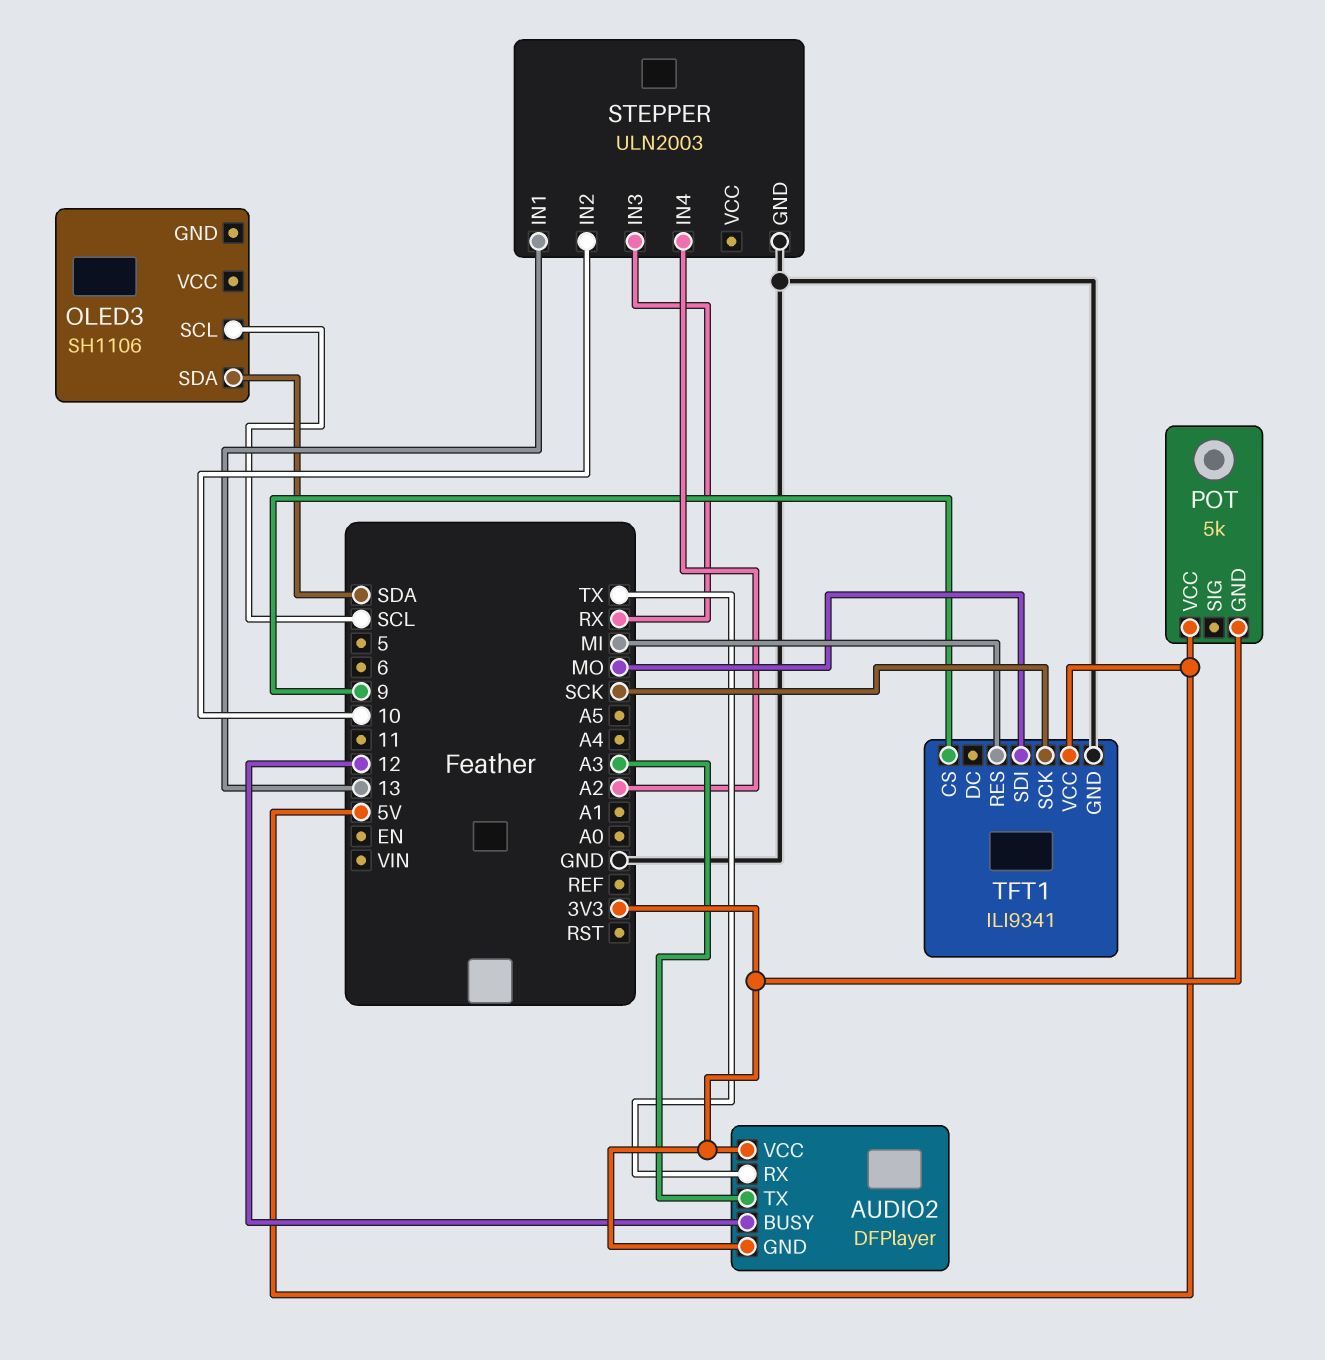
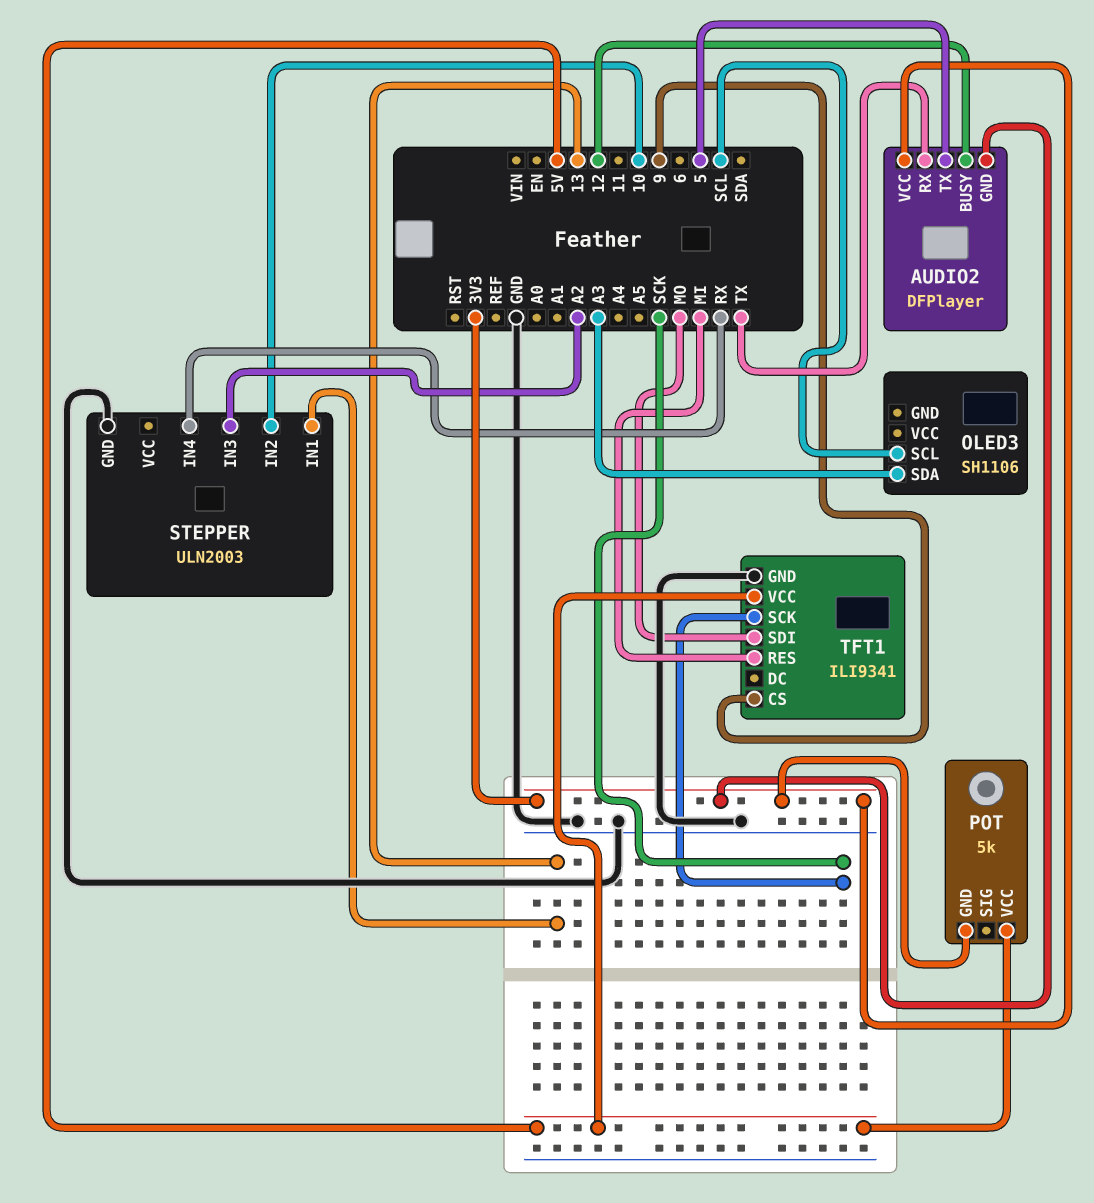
AUDIO2 pin TX: A3 -> 5
OLED3 pin SDA: SDA -> A3
STEPPER pin IN3: RX -> A2
STEPPER pin IN4: A2 -> RX

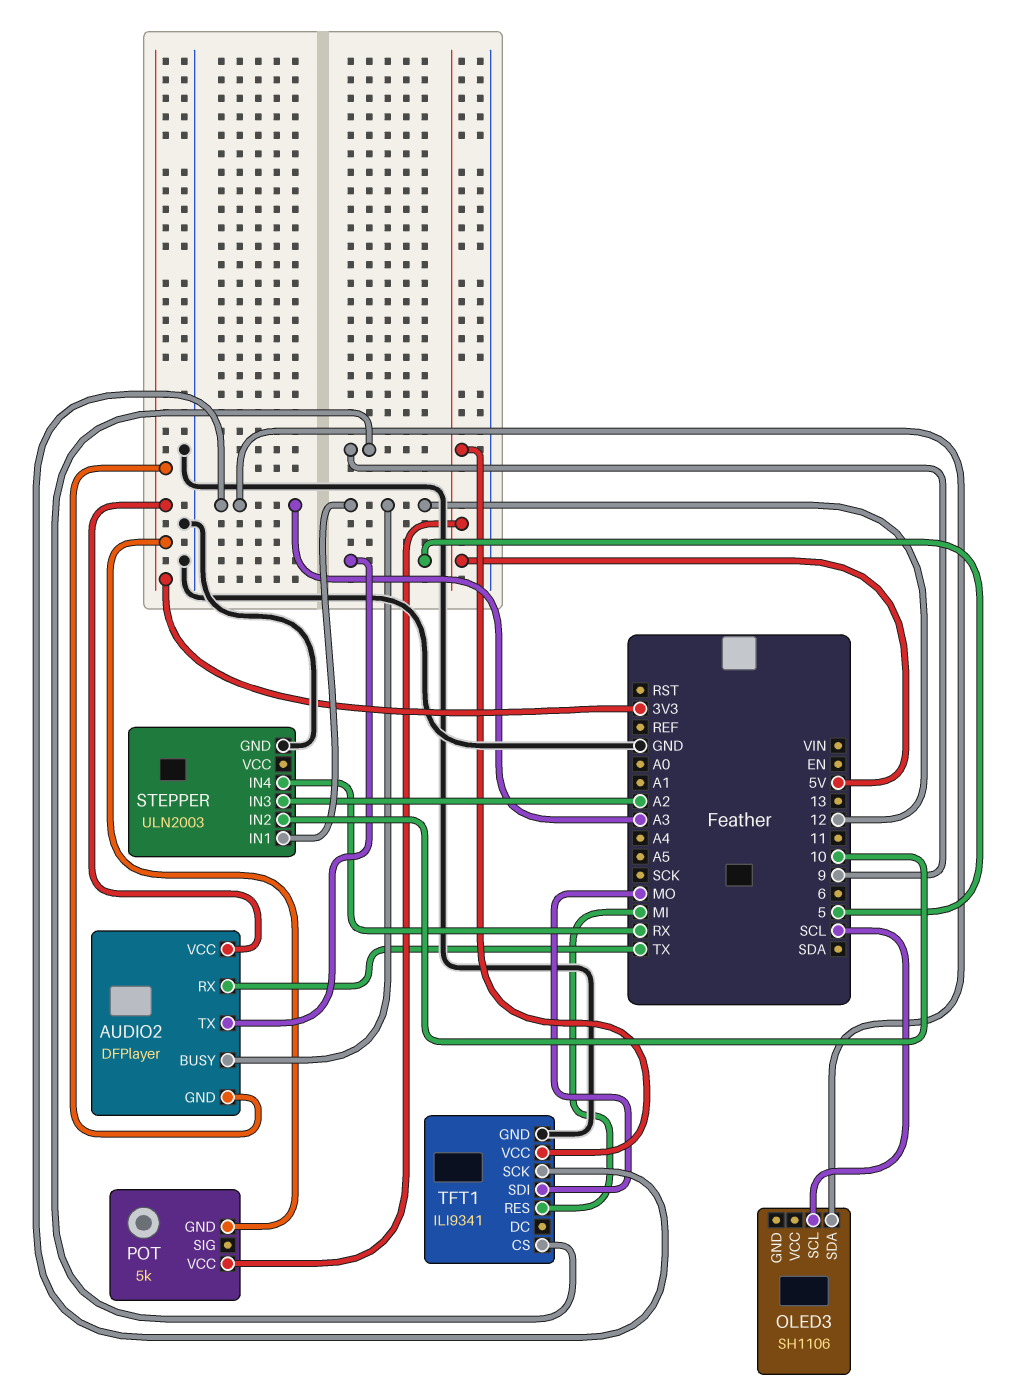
STEPPER pin IN1: 13 -> 12
TFT1 pin SCK: SCK -> A3

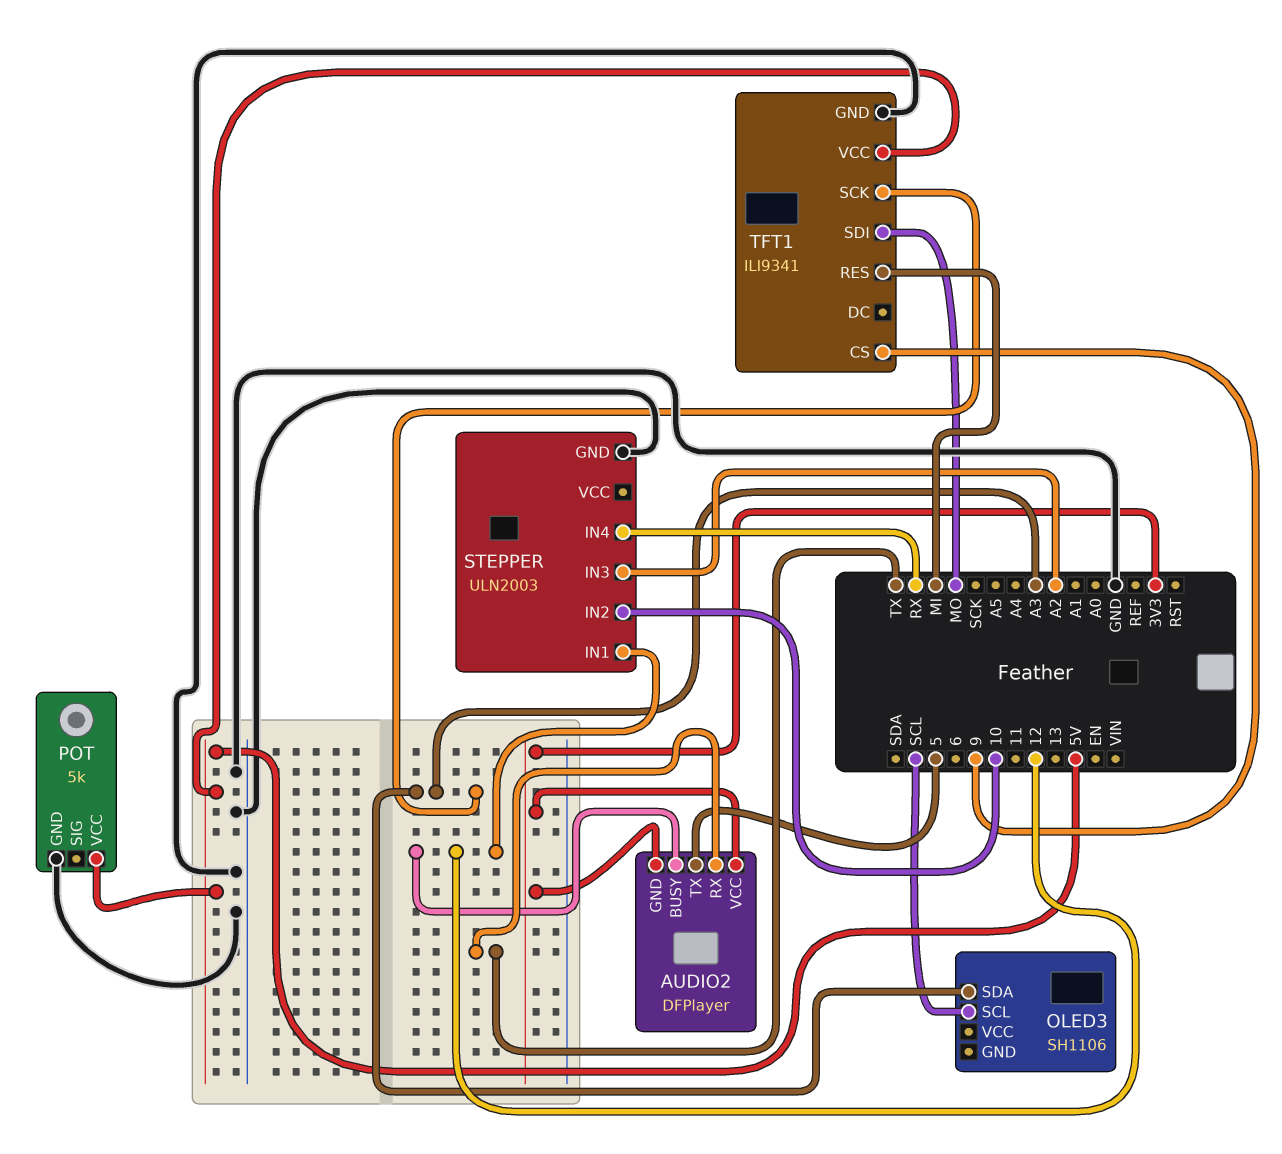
POT pin GND: 3V3 -> GND

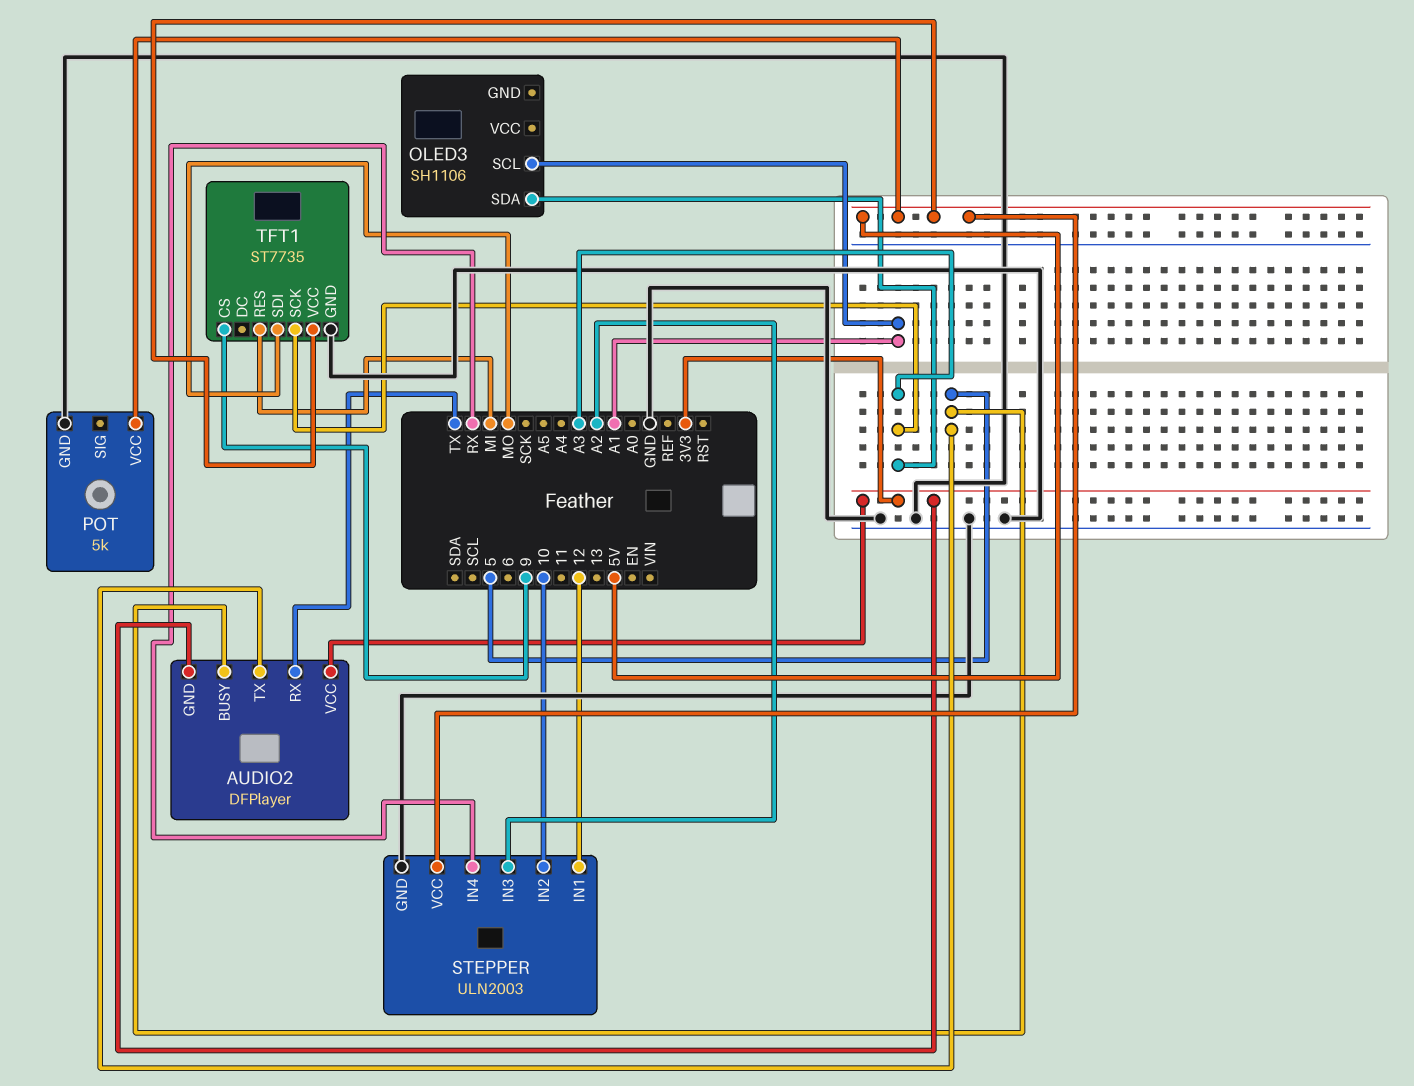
AUDIO2 pin BUSY: 12 -> 5
OLED3 pin SCL: SCL -> A1
STEPPER pin VCC: none -> 5V
TFT1: ILI9341 -> ST7735

